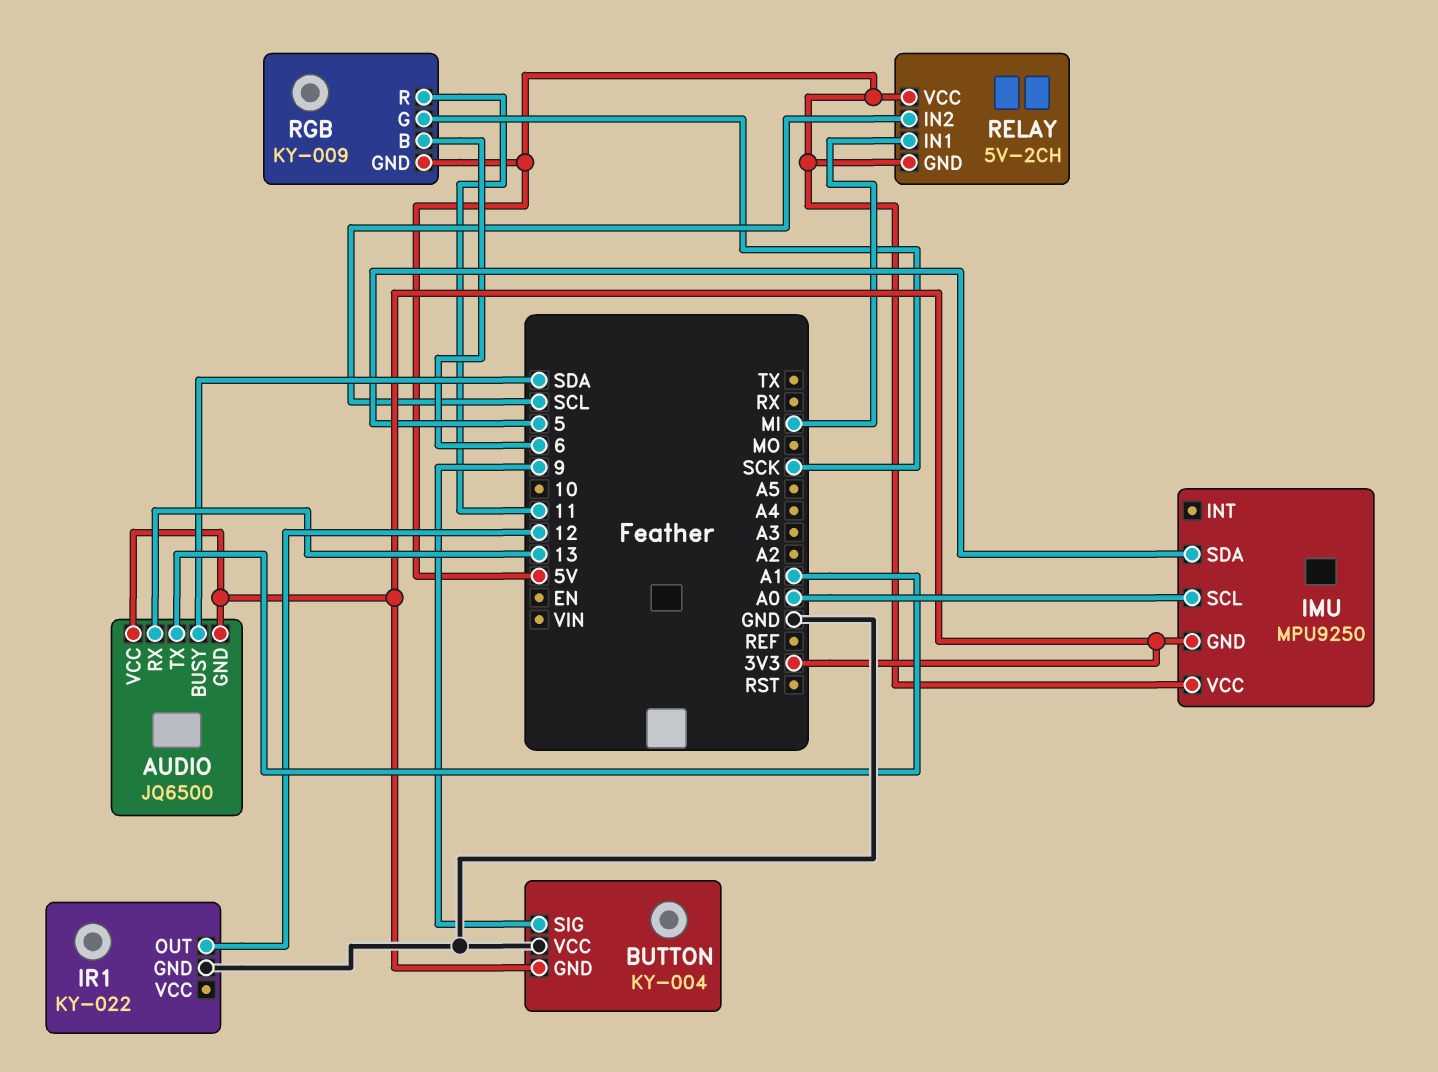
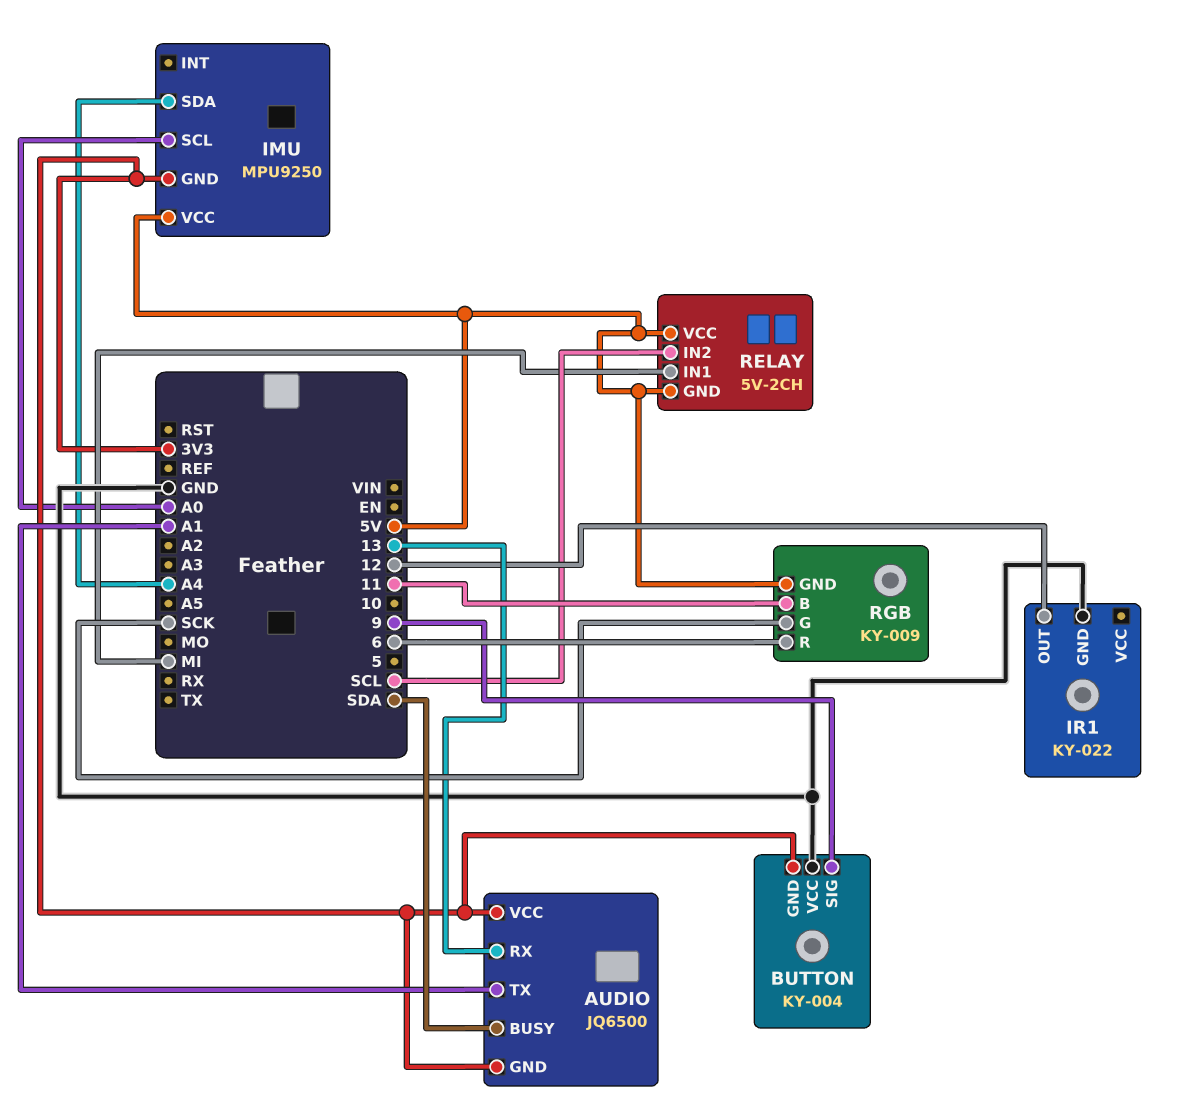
IMU pin SDA: 5 -> A4
RGB pin B: 6 -> 11
RGB pin R: 11 -> 6

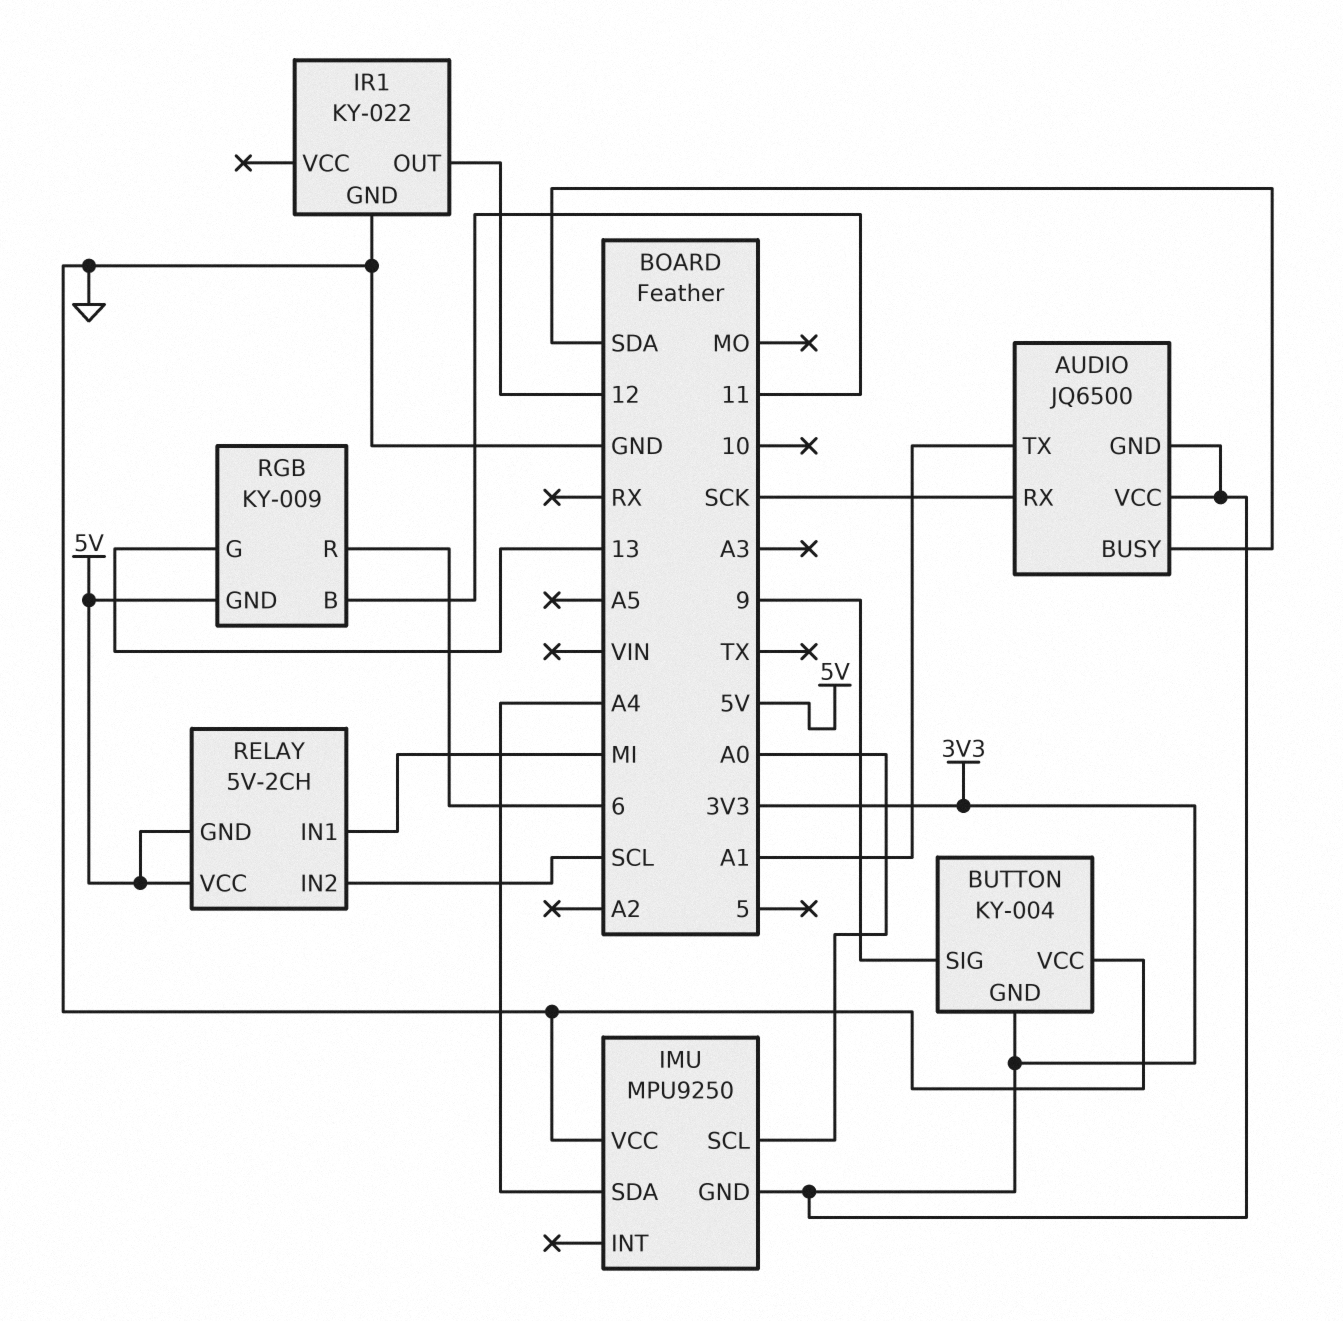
AUDIO pin RX: 13 -> SCK
IMU pin VCC: 5V -> GND
RGB pin G: SCK -> 13

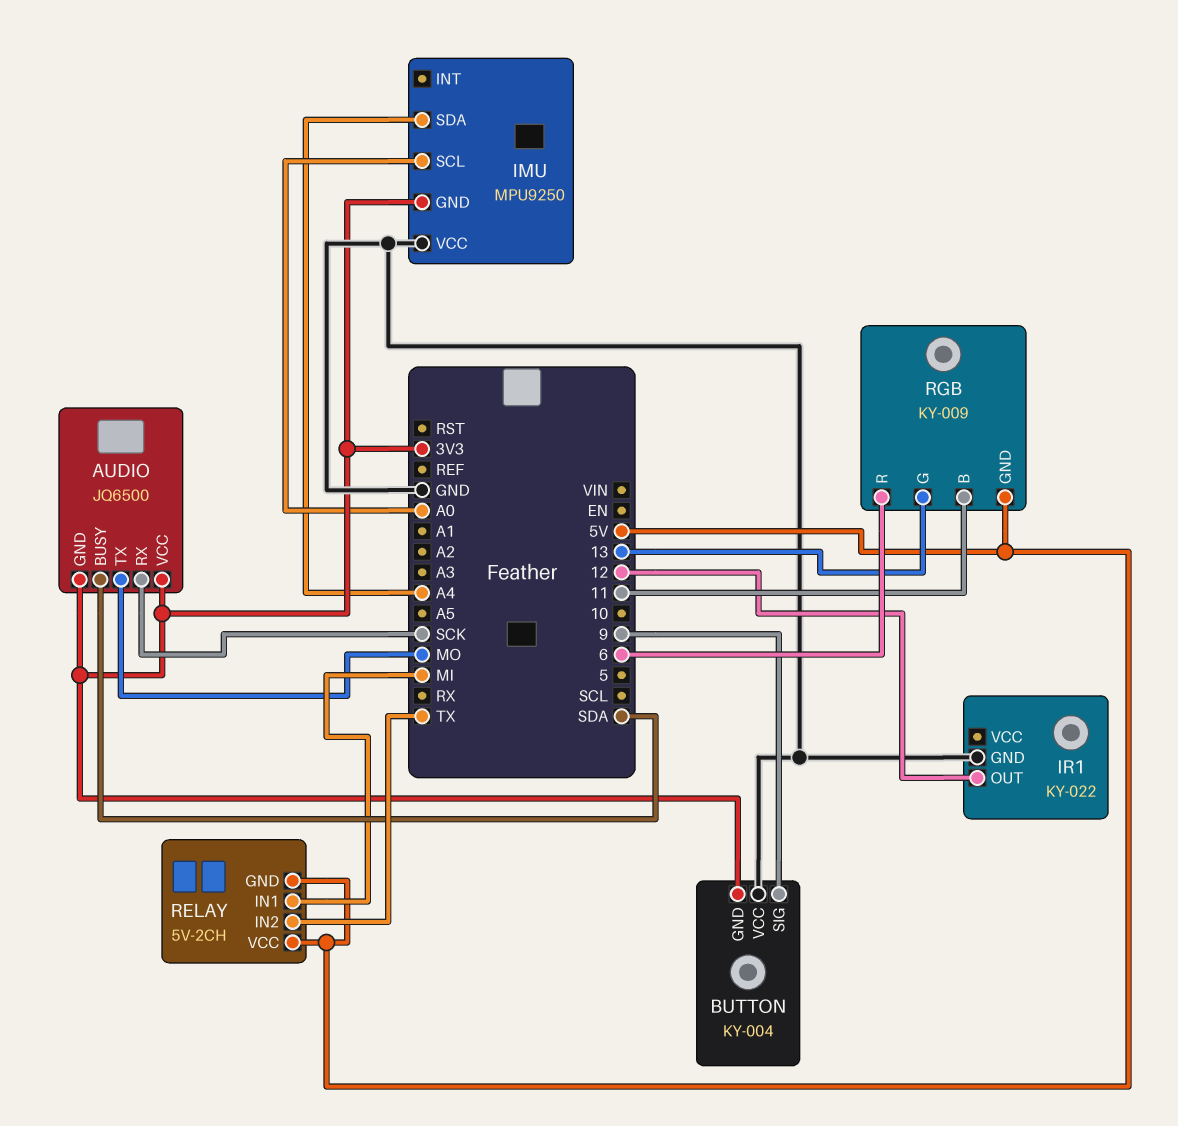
AUDIO pin TX: A1 -> MO
RELAY pin IN2: SCL -> TX

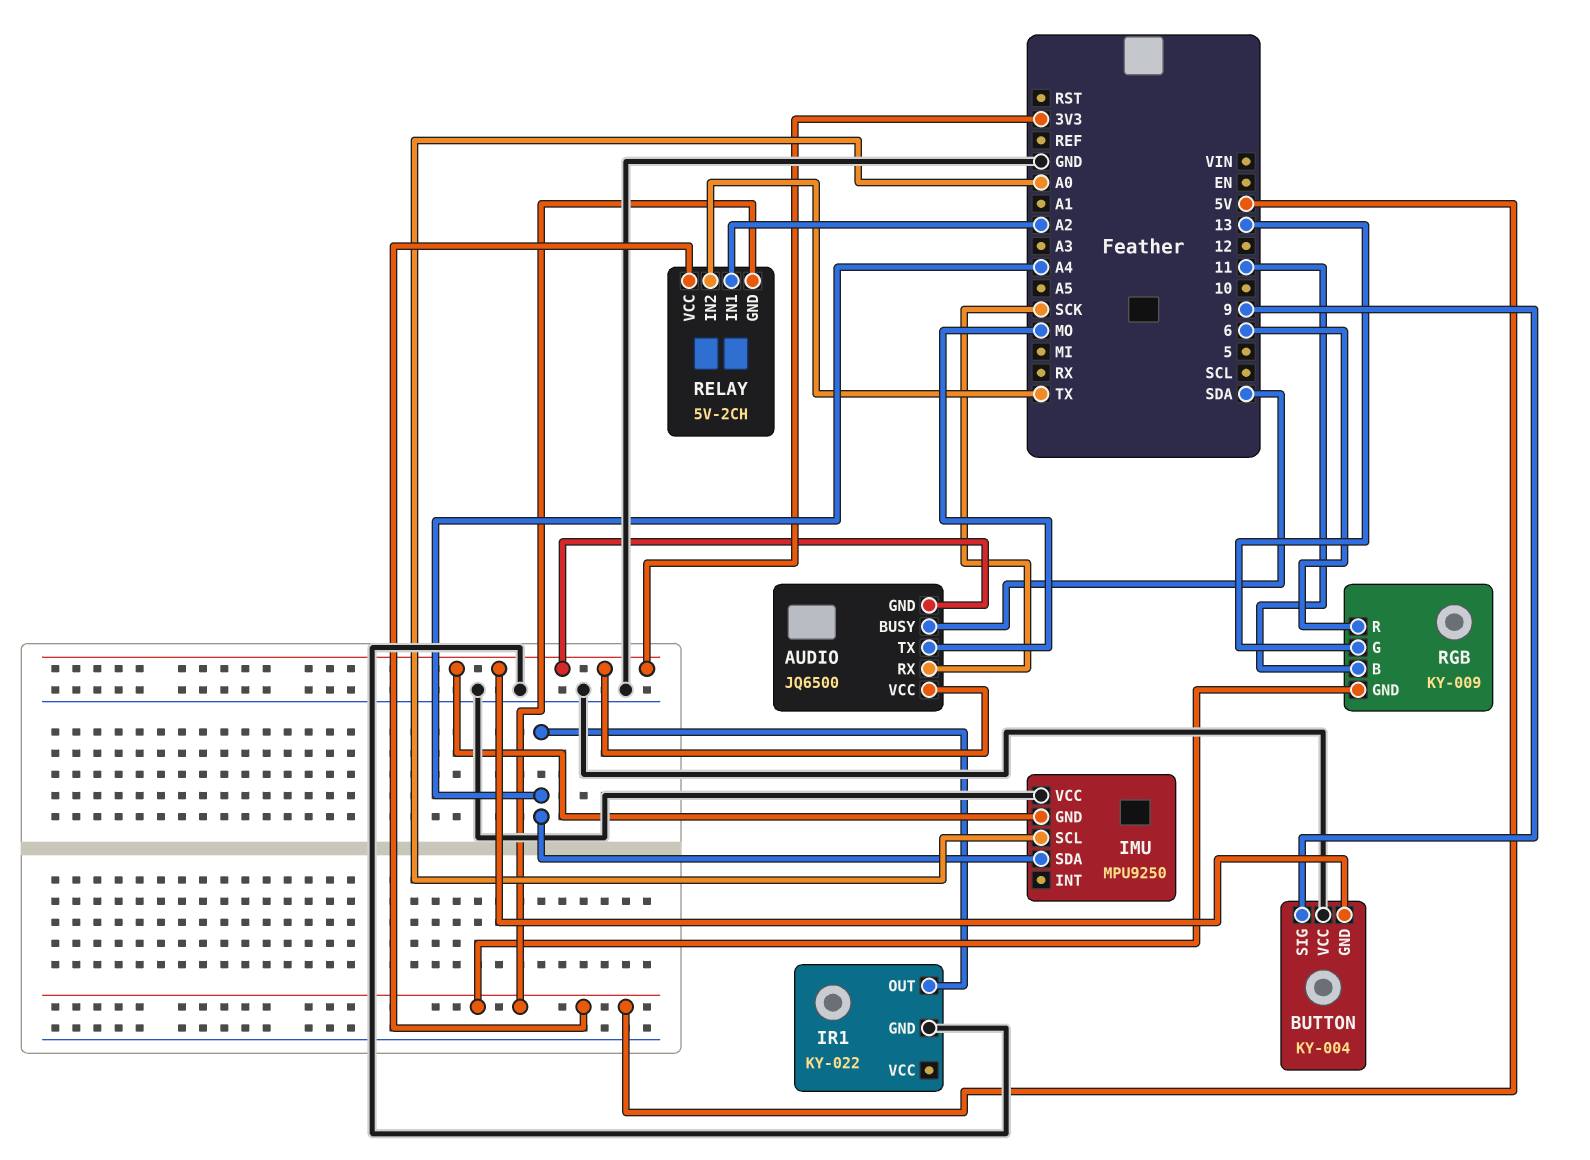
IR1 pin OUT: 12 -> A4
RELAY pin IN1: MI -> A2

